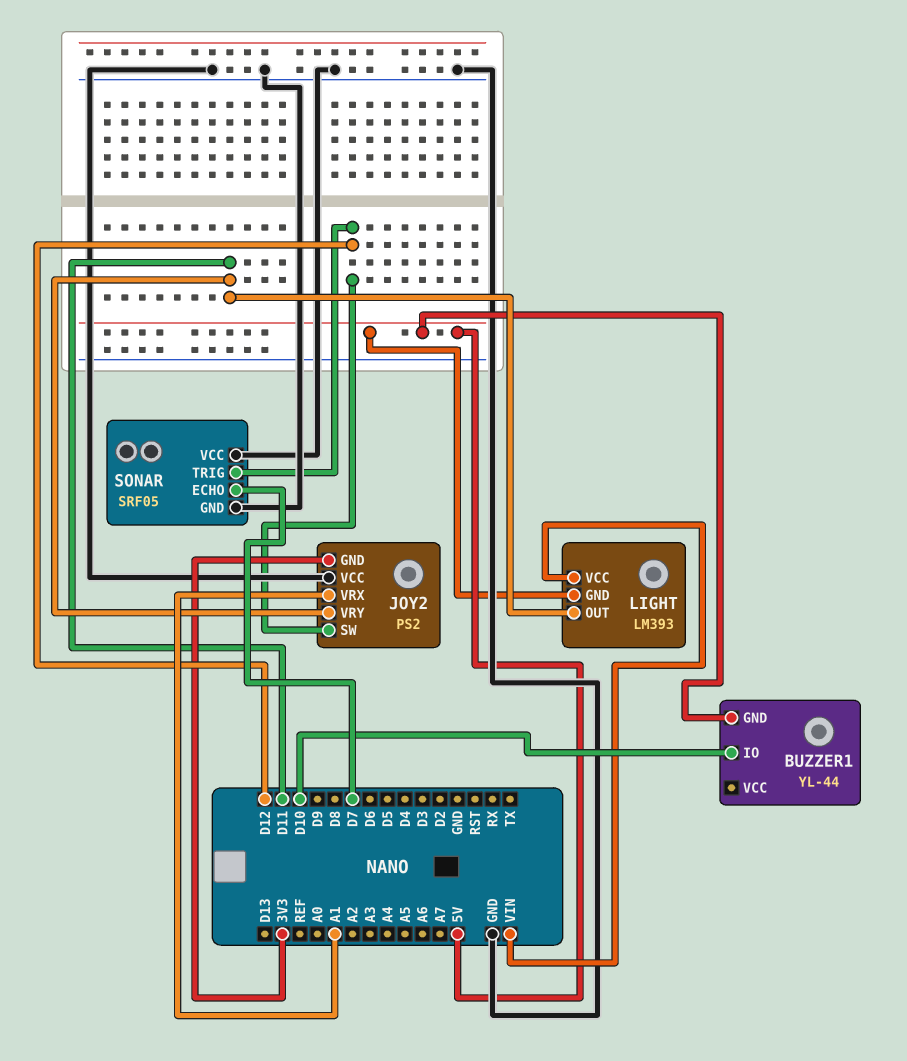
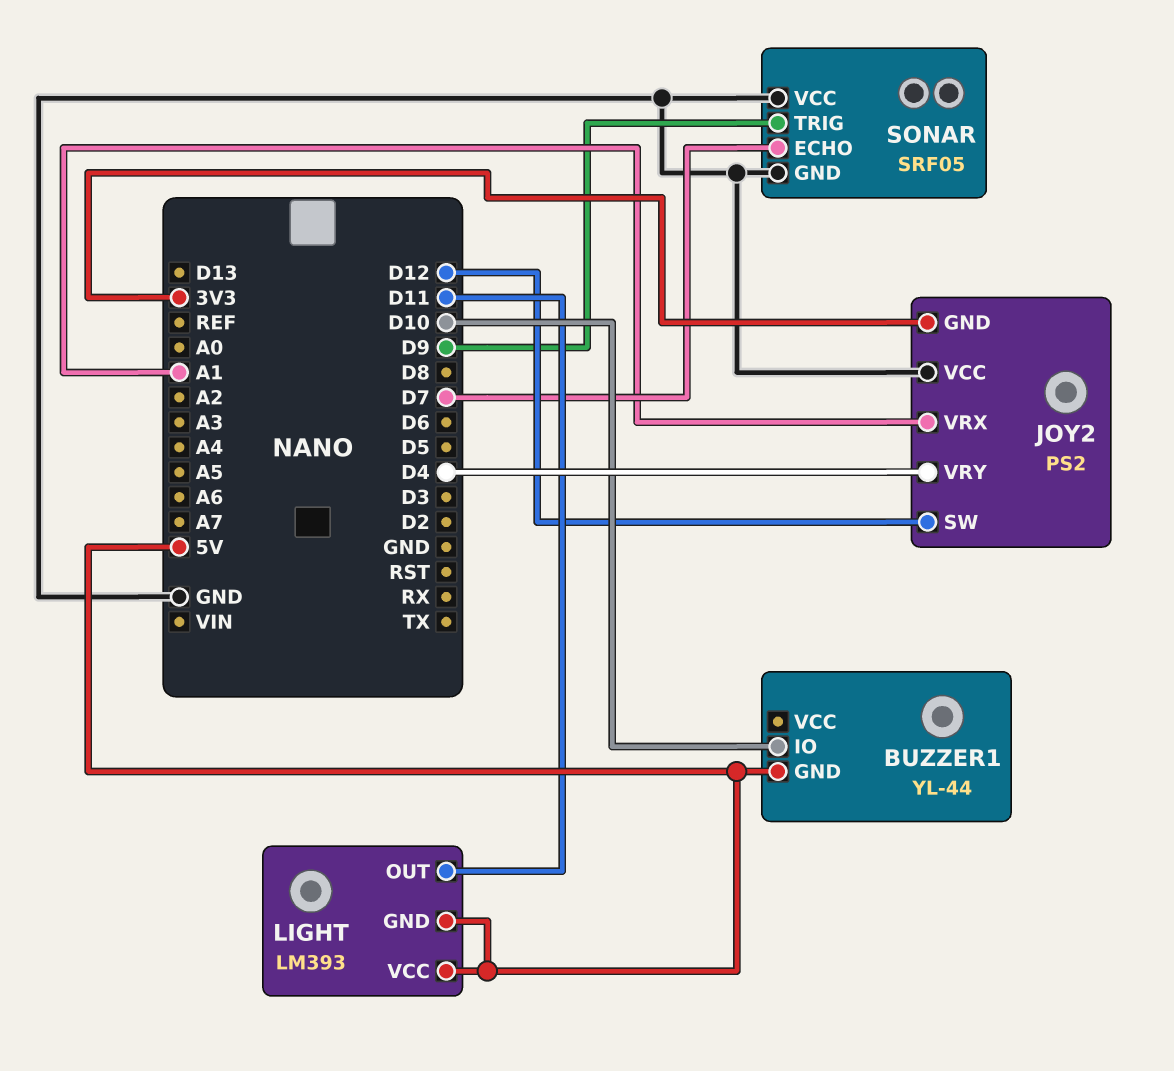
JOY2 pin VRY: D11 -> D4
LIGHT pin VCC: VIN -> 5V
SONAR pin TRIG: D12 -> D9

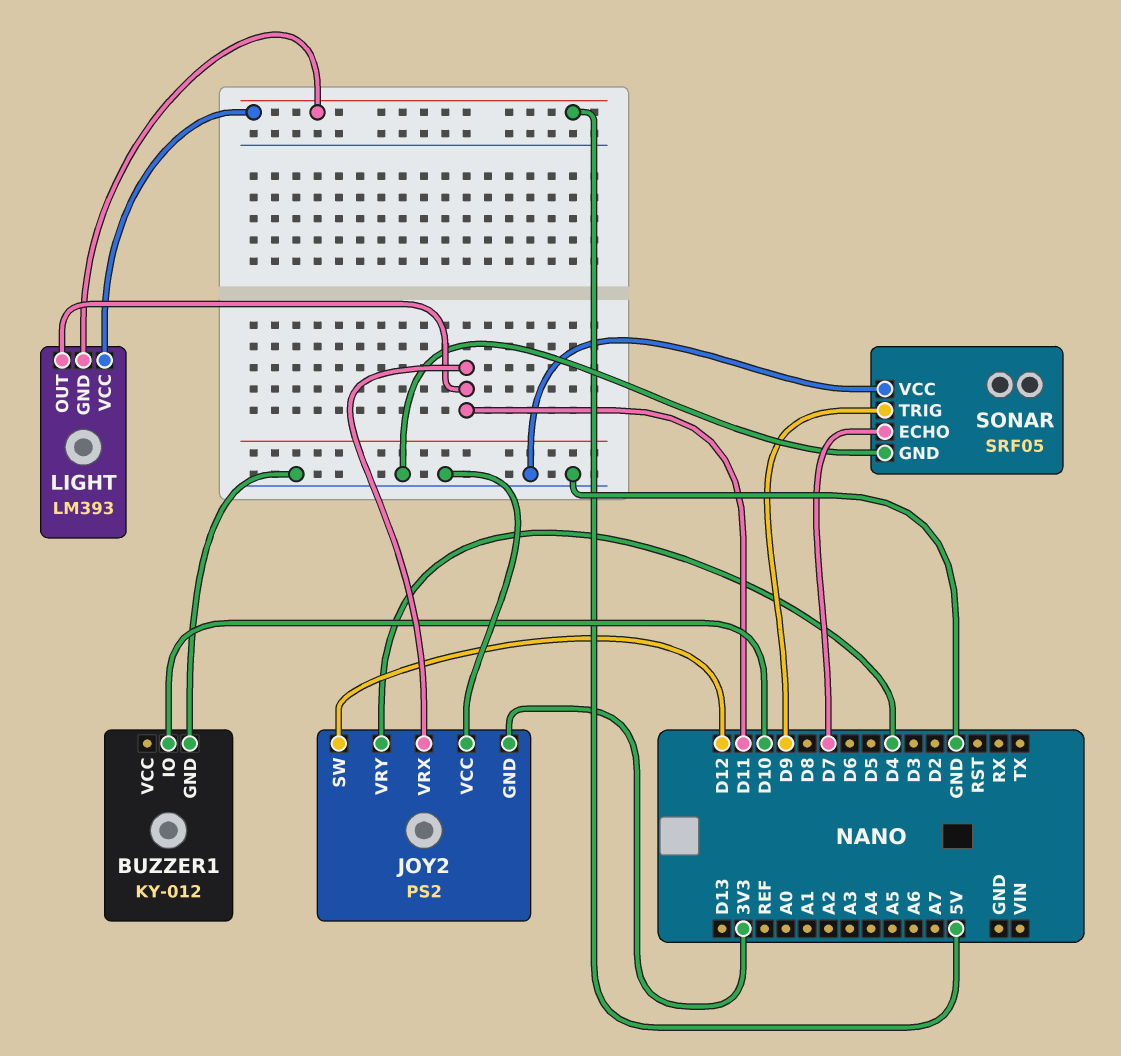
BUZZER1: YL-44 -> KY-012
BUZZER1 pin GND: 5V -> GND
JOY2 pin VRX: A1 -> D11

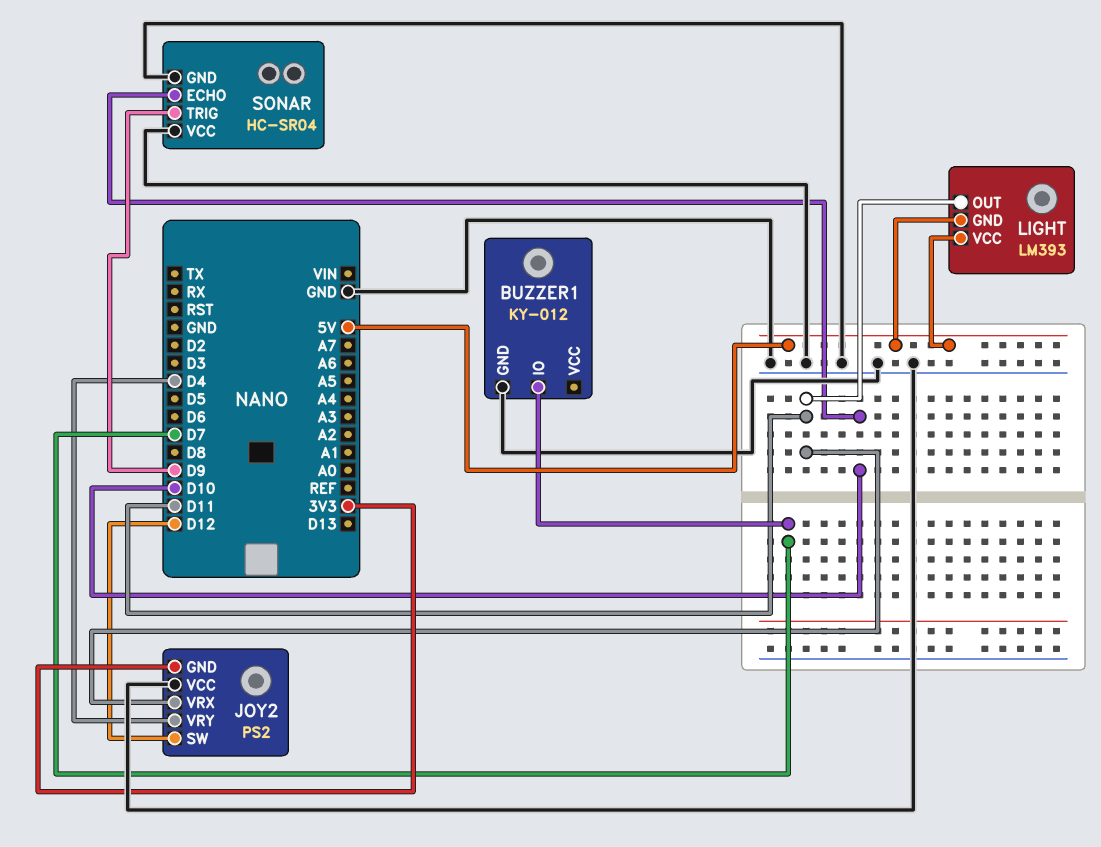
BUZZER1 pin IO: D10 -> D7
SONAR: SRF05 -> HC-SR04
SONAR pin ECHO: D7 -> D10

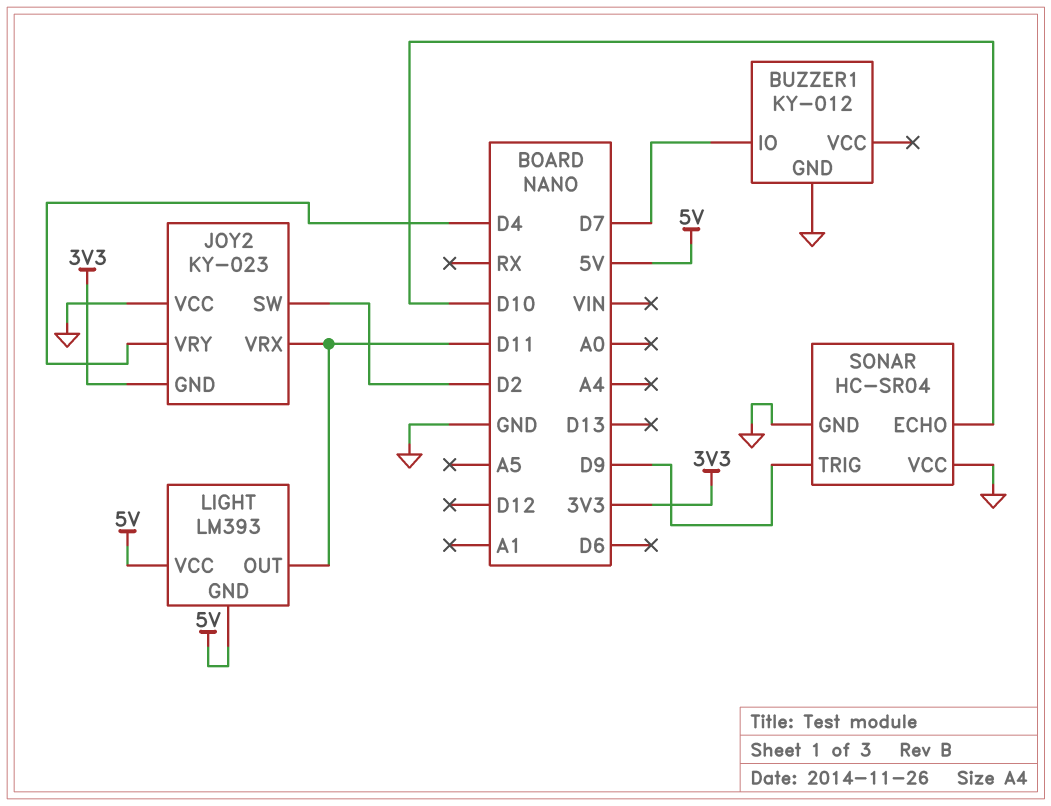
JOY2: PS2 -> KY-023
JOY2 pin SW: D12 -> D2

